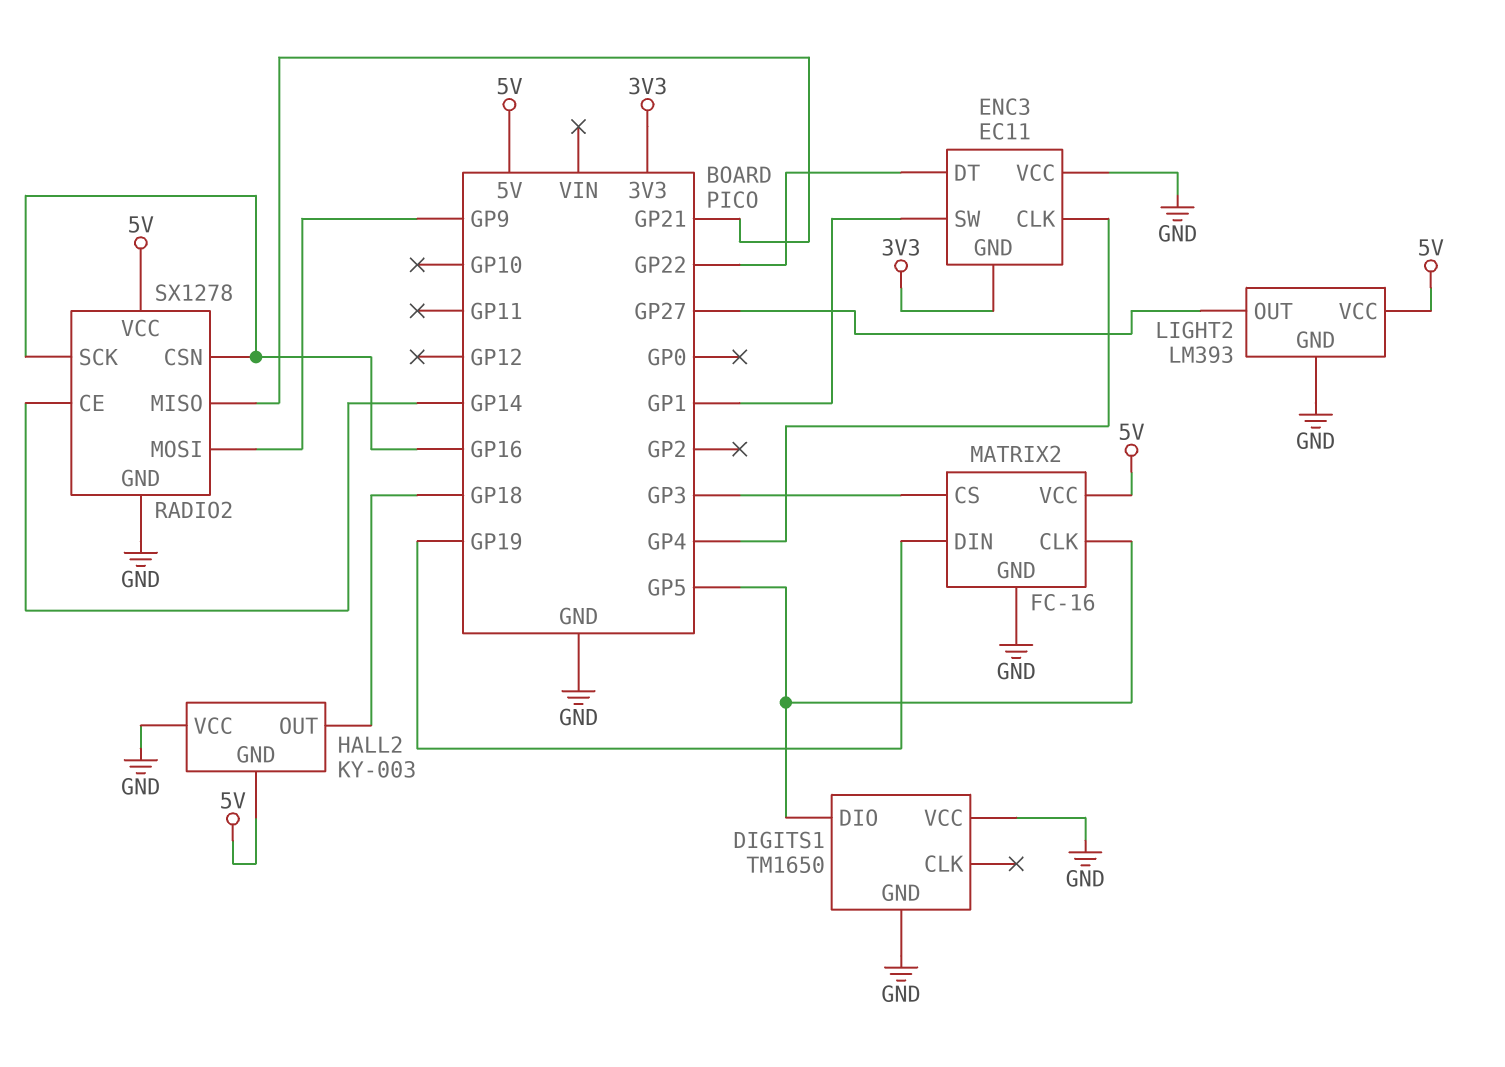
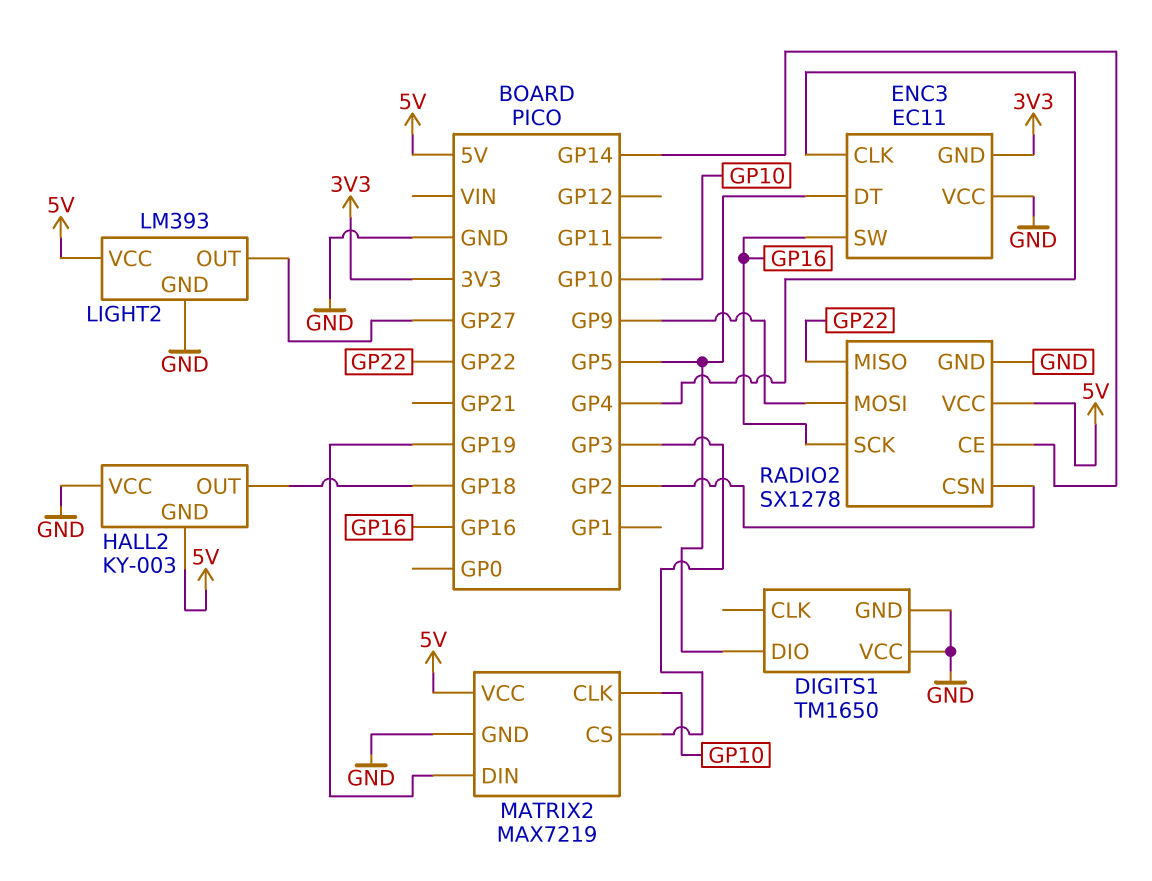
ENC3 pin DT: GP22 -> GP5
ENC3 pin SW: GP1 -> GP16
MATRIX2: FC-16 -> MAX7219
MATRIX2 pin CLK: GP5 -> GP10
RADIO2 pin CSN: GP16 -> GP2
RADIO2 pin MISO: GP21 -> GP22

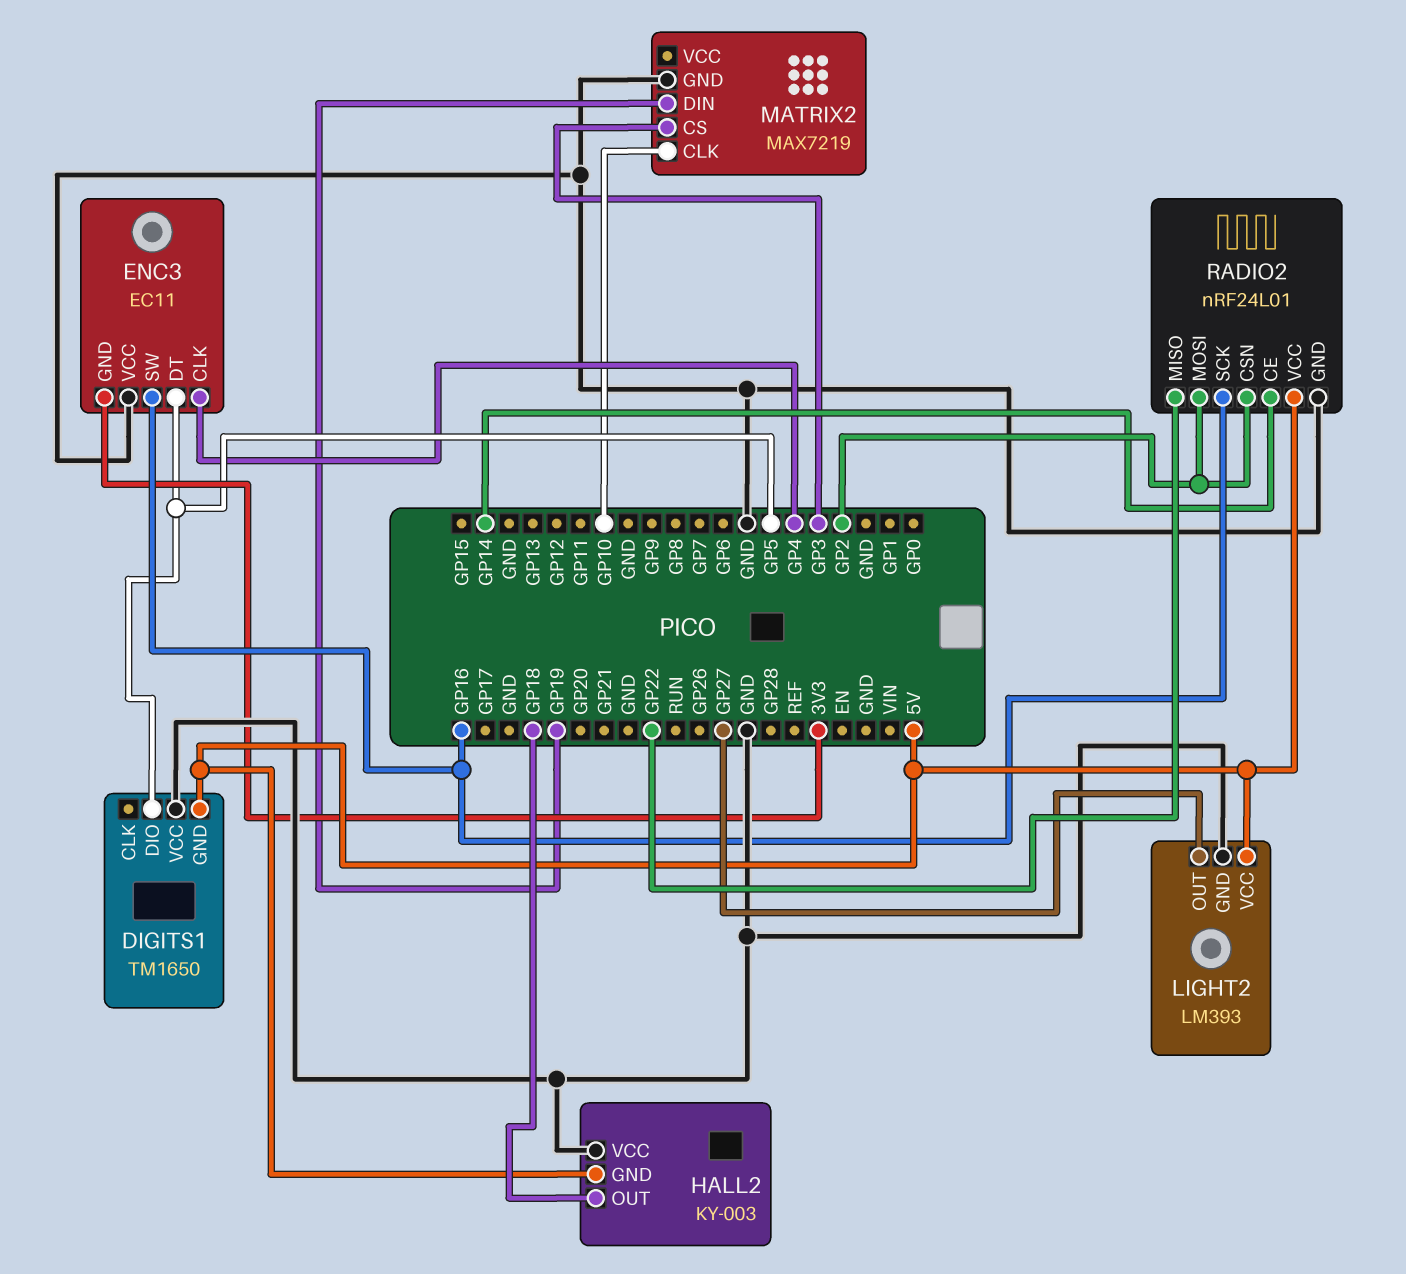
DIGITS1 pin GND: GND -> 5V
MATRIX2 pin VCC: 5V -> none
RADIO2: SX1278 -> nRF24L01
RADIO2 pin MOSI: GP9 -> GP2

